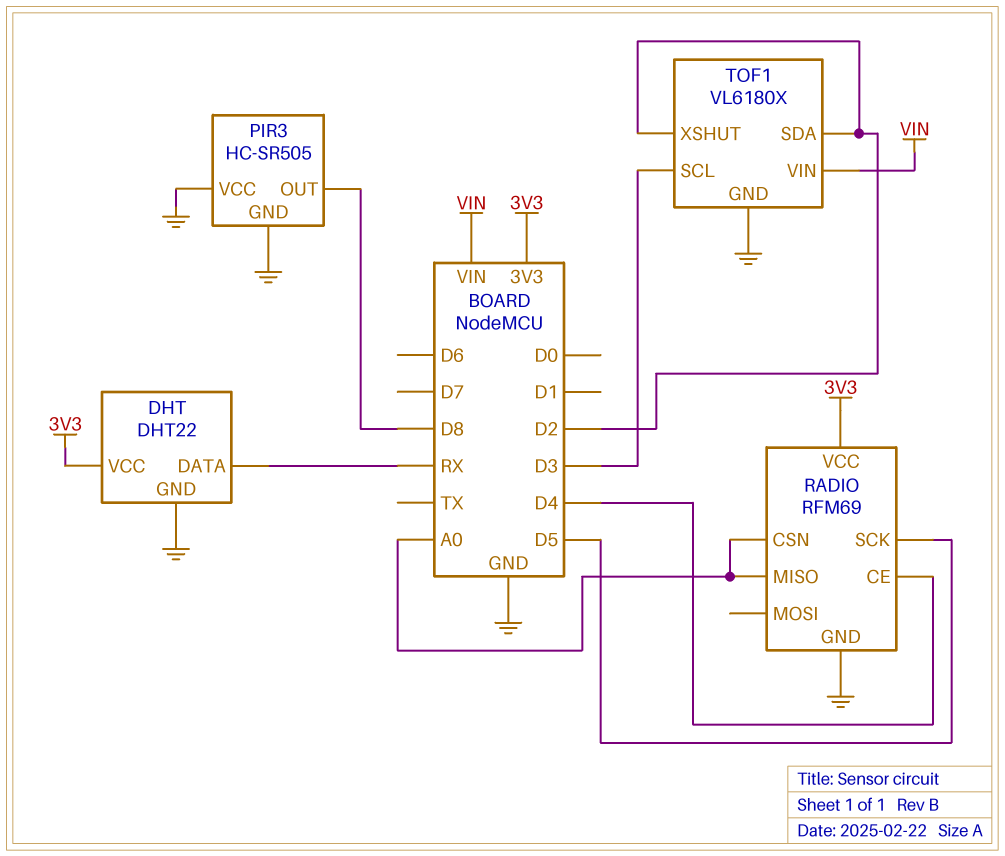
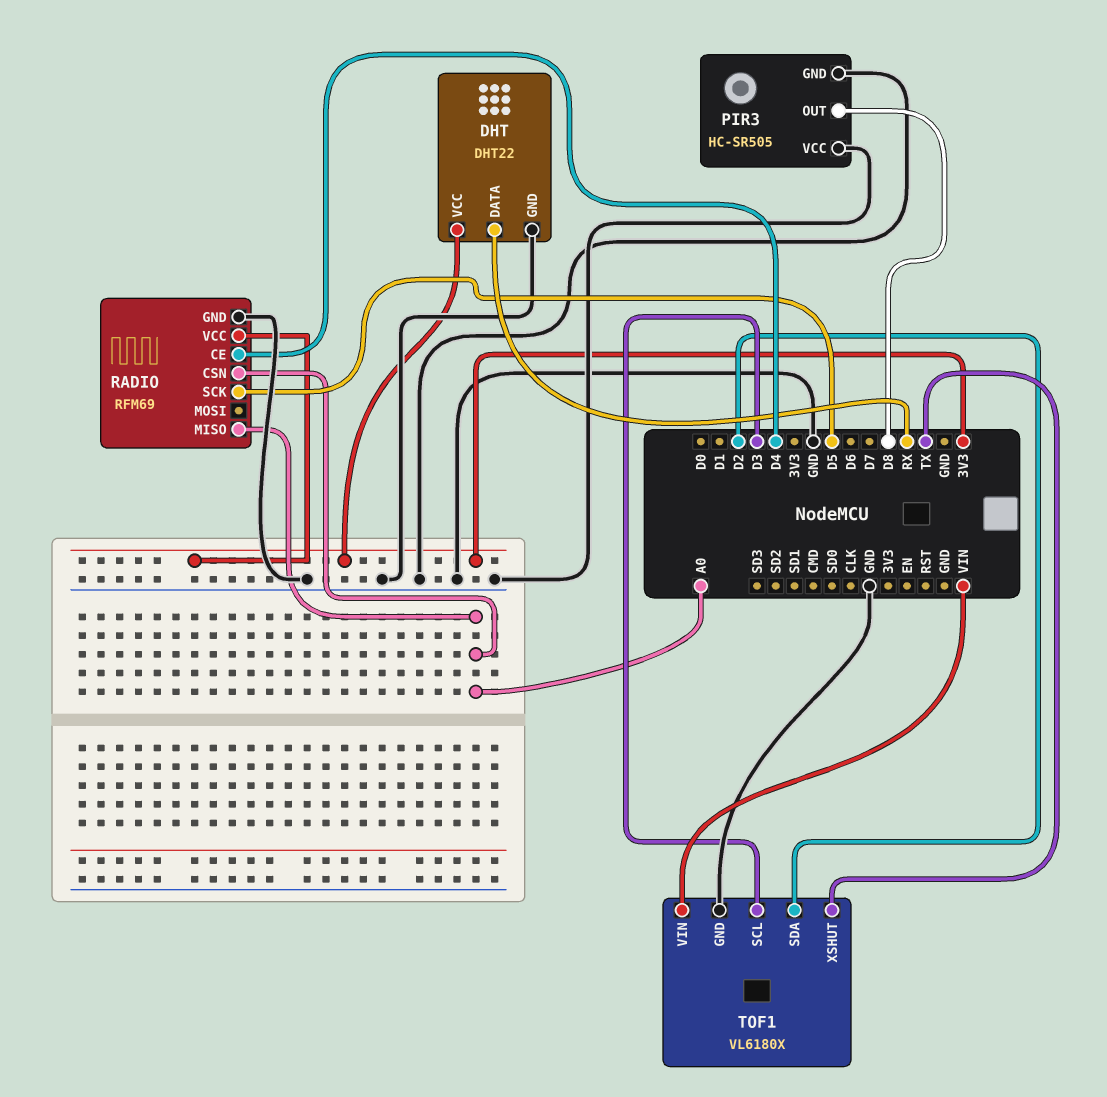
TOF1 pin XSHUT: D2 -> TX

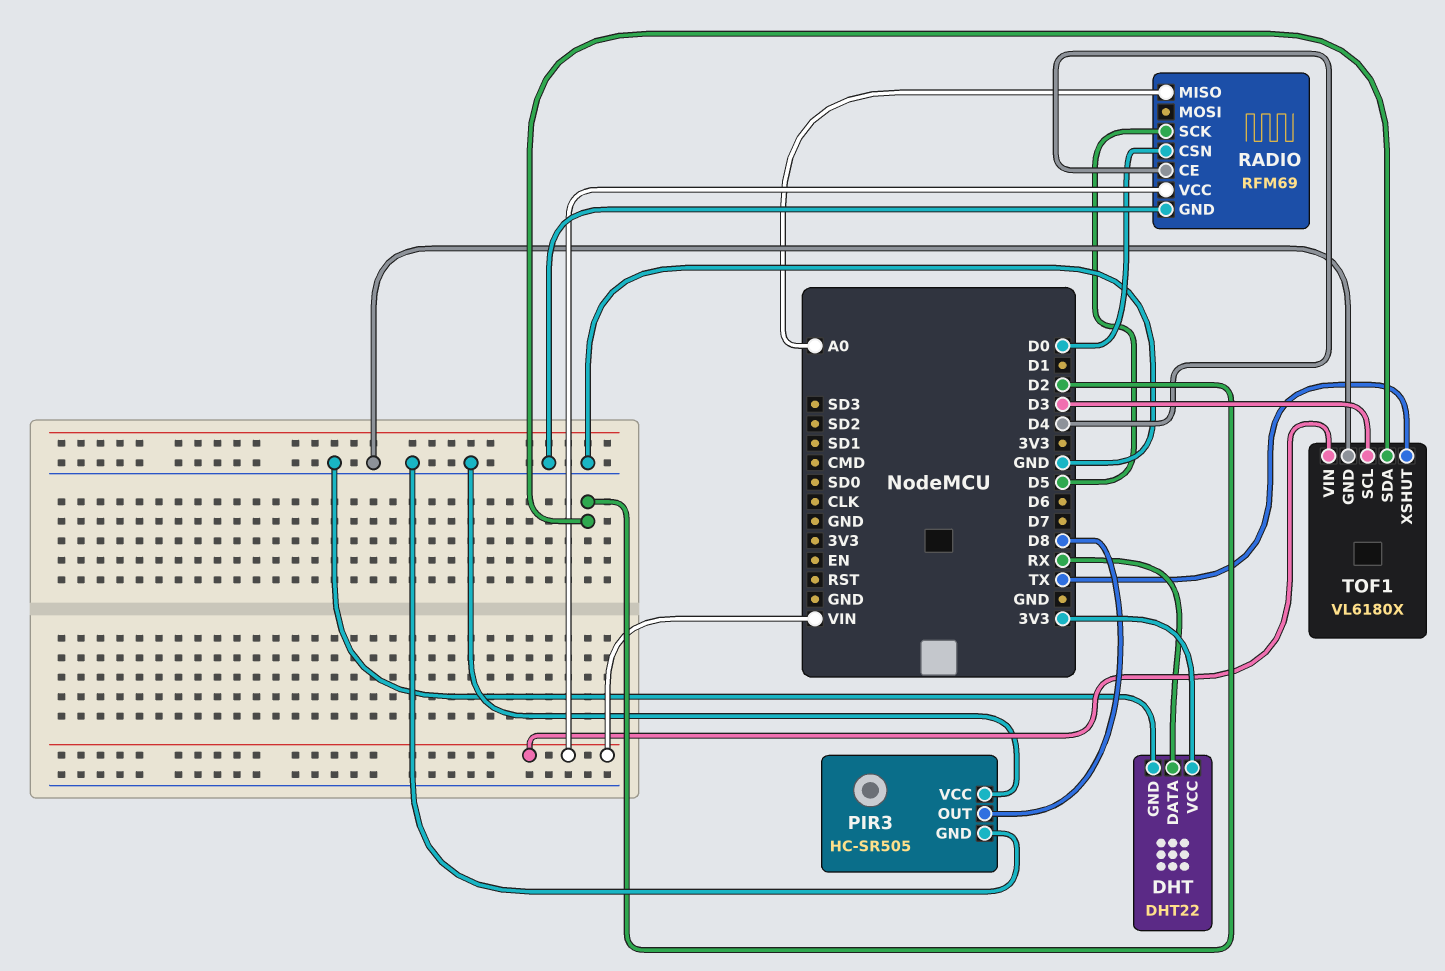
RADIO pin CSN: A0 -> D0
RADIO pin VCC: 3V3 -> VIN

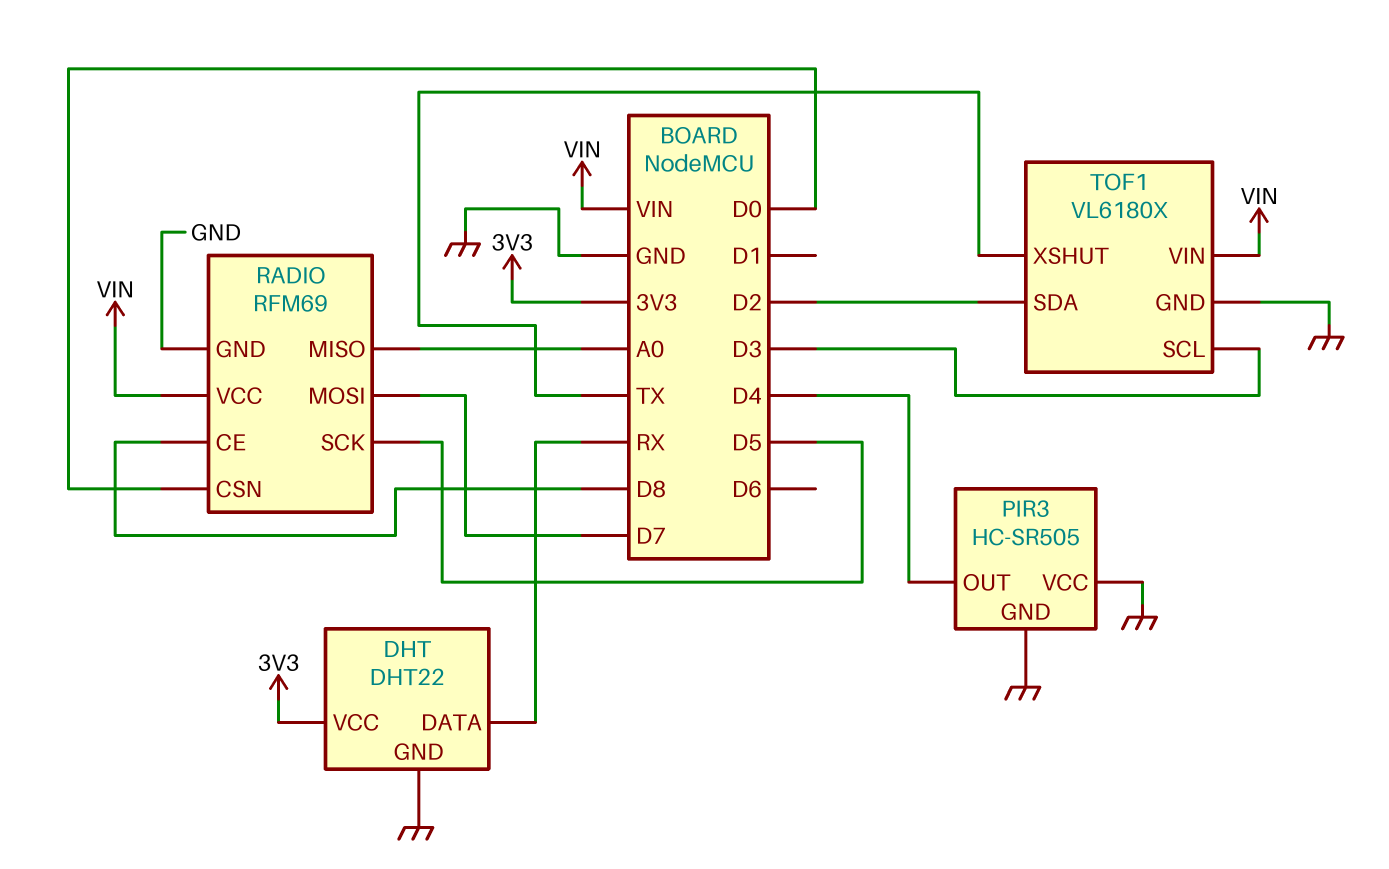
PIR3 pin OUT: D8 -> D4
RADIO pin CE: D4 -> D8
RADIO pin MOSI: none -> D7

